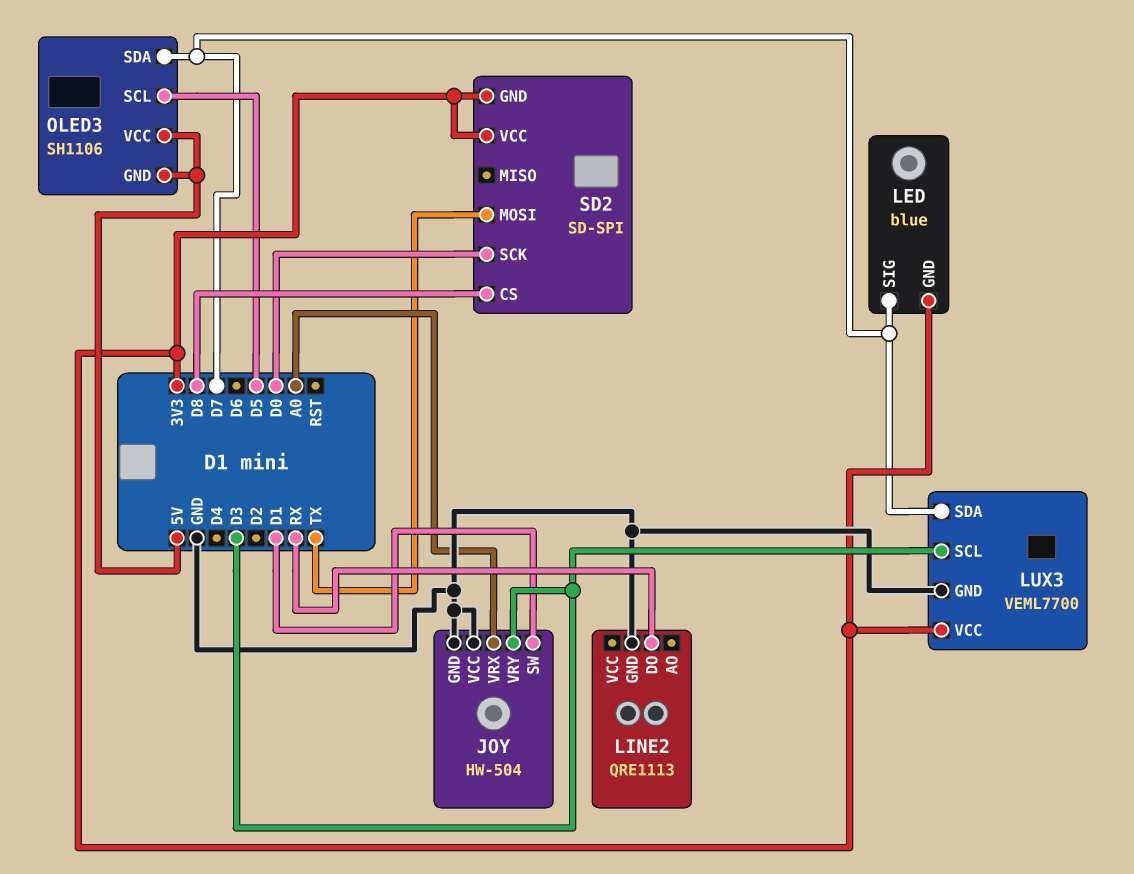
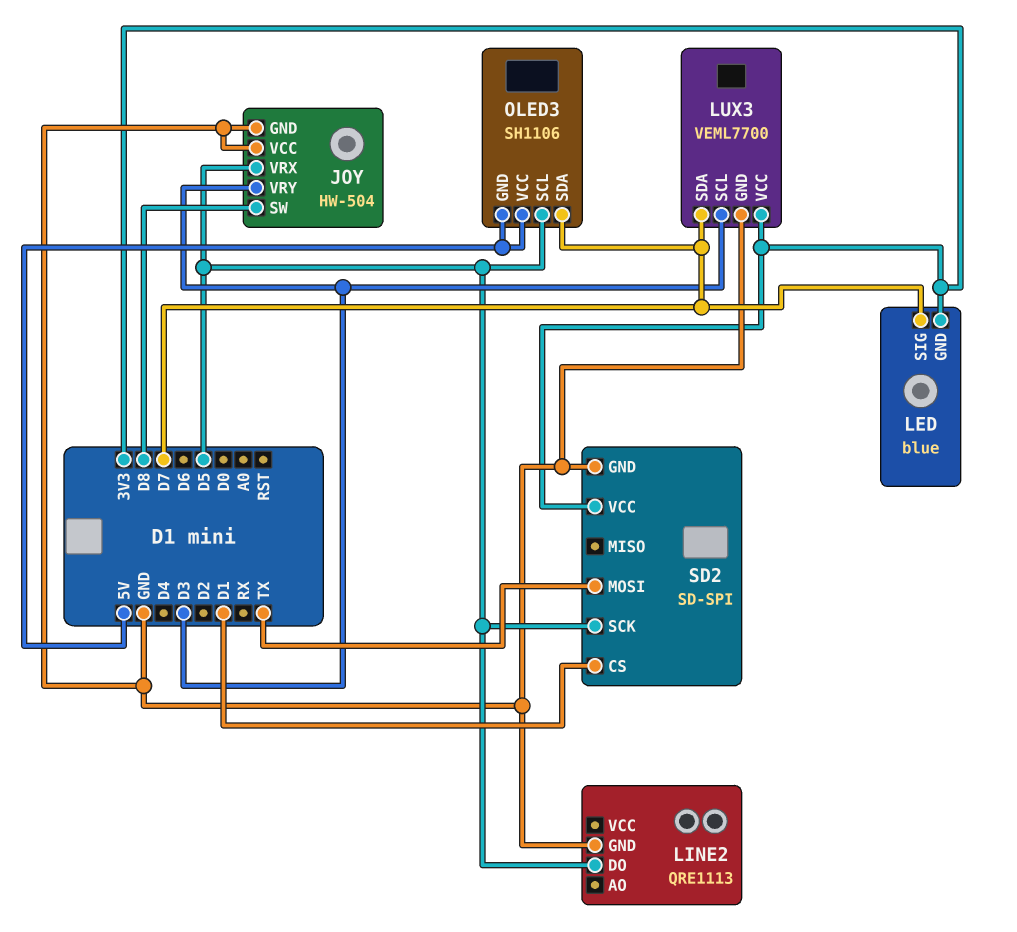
JOY pin SW: D1 -> D8
JOY pin VRX: A0 -> D5
LINE2 pin DO: RX -> D5
SD2 pin CS: D8 -> D1
SD2 pin GND: 3V3 -> GND
SD2 pin SCK: D0 -> D5

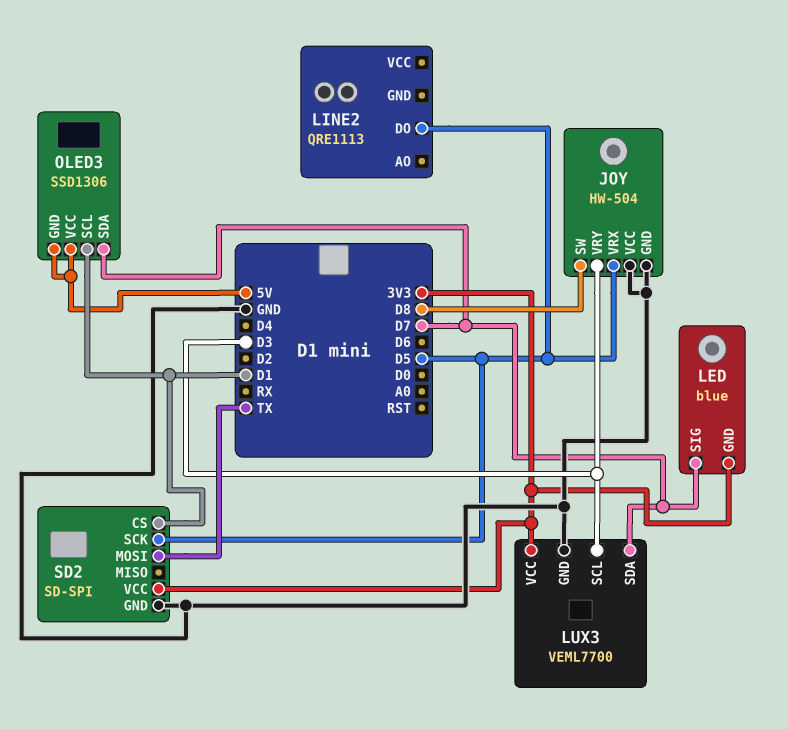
LINE2 pin GND: GND -> none
OLED3: SH1106 -> SSD1306
OLED3 pin SCL: D5 -> D1

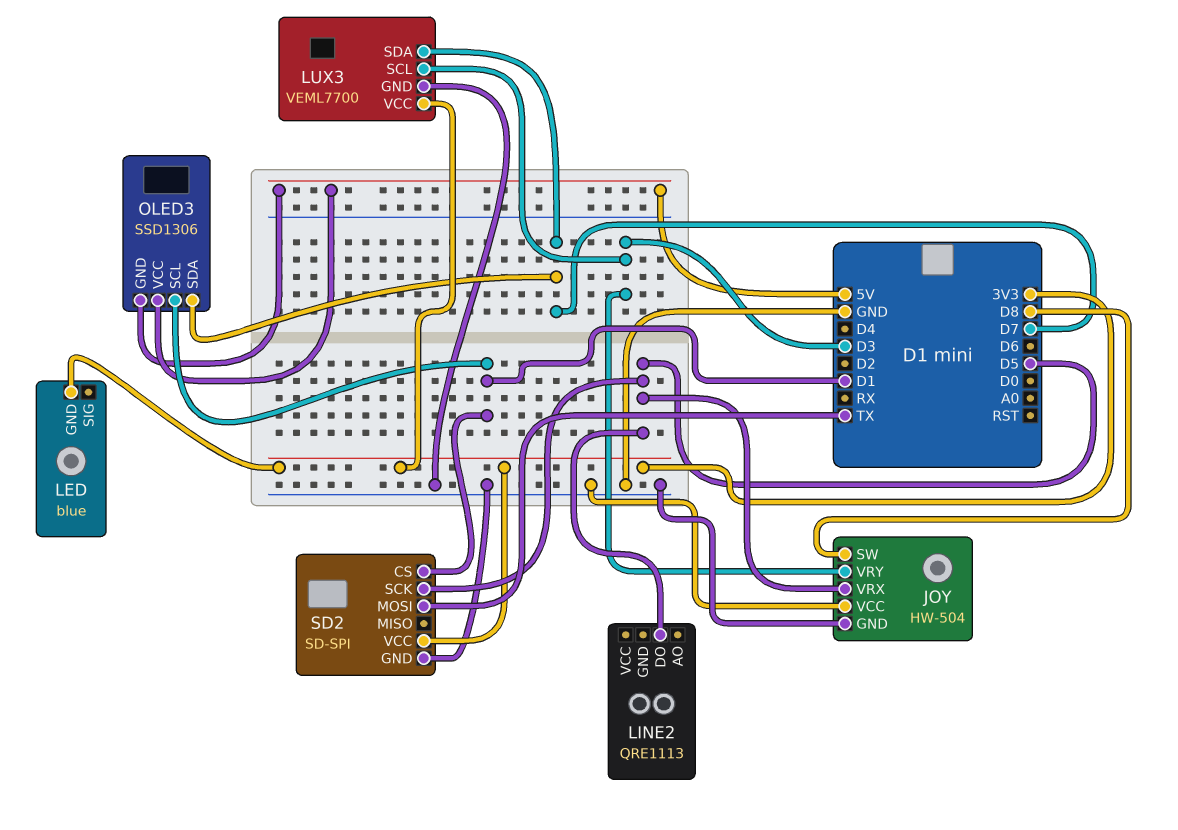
LED pin SIG: D7 -> none

